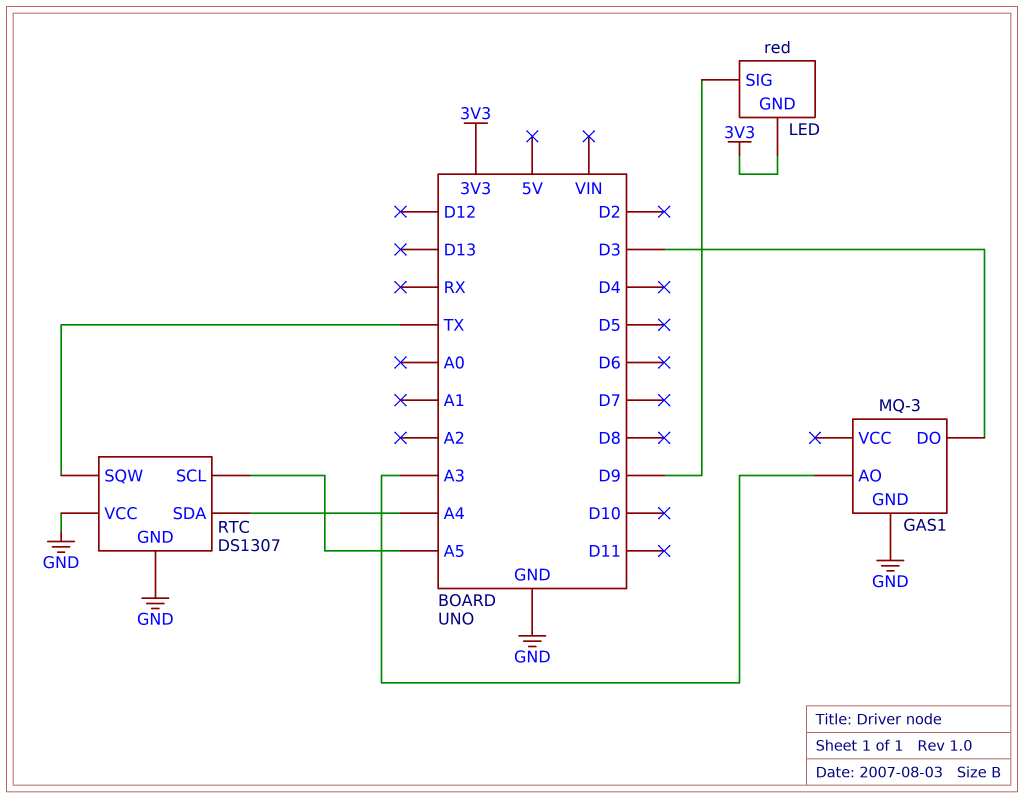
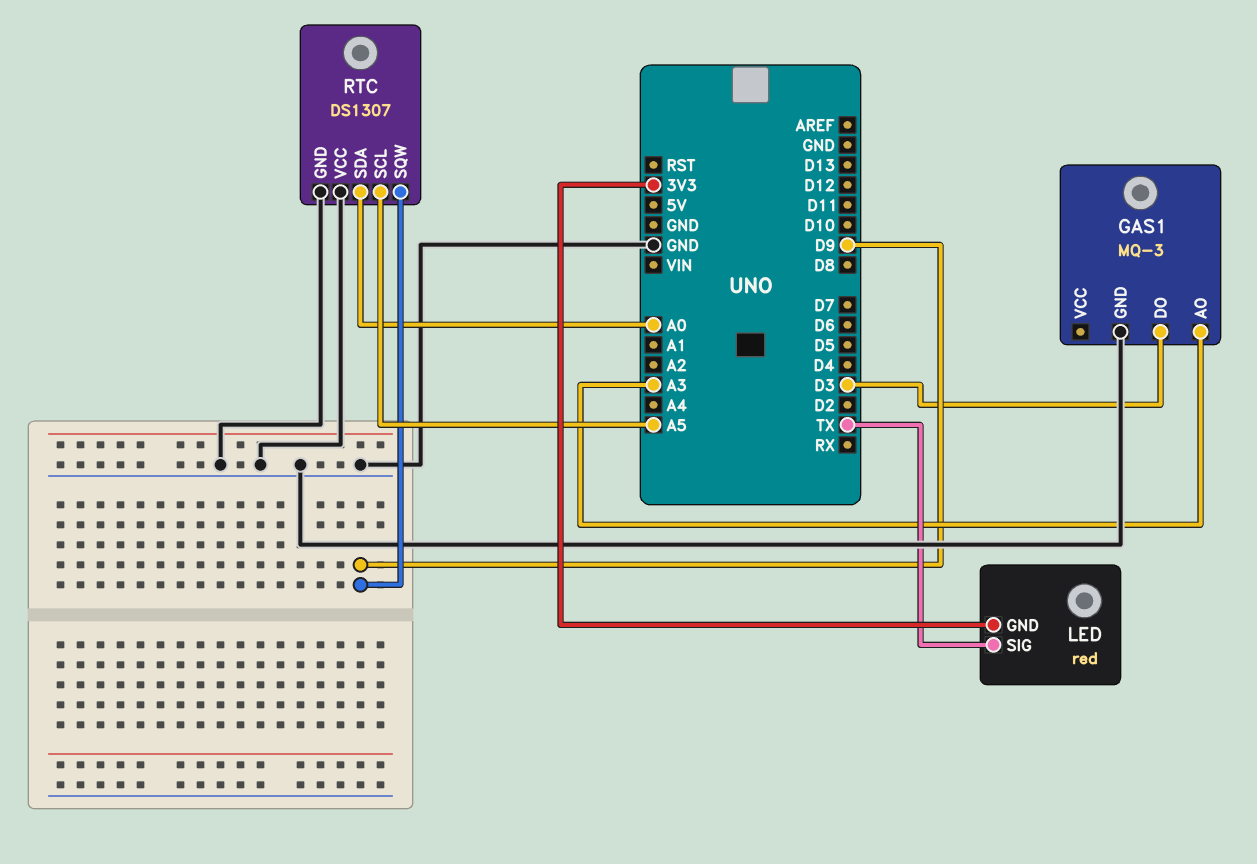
LED pin SIG: D9 -> TX
RTC pin SDA: A4 -> A0
RTC pin SQW: TX -> D9

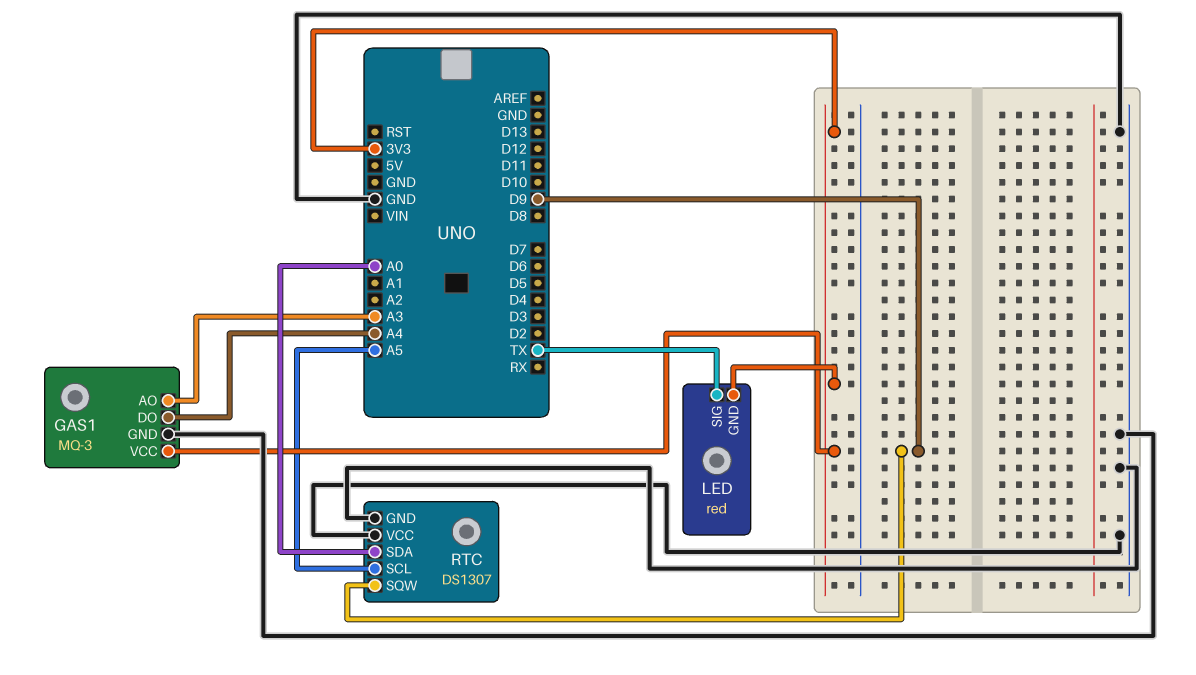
GAS1 pin DO: D3 -> A4
GAS1 pin VCC: none -> 3V3

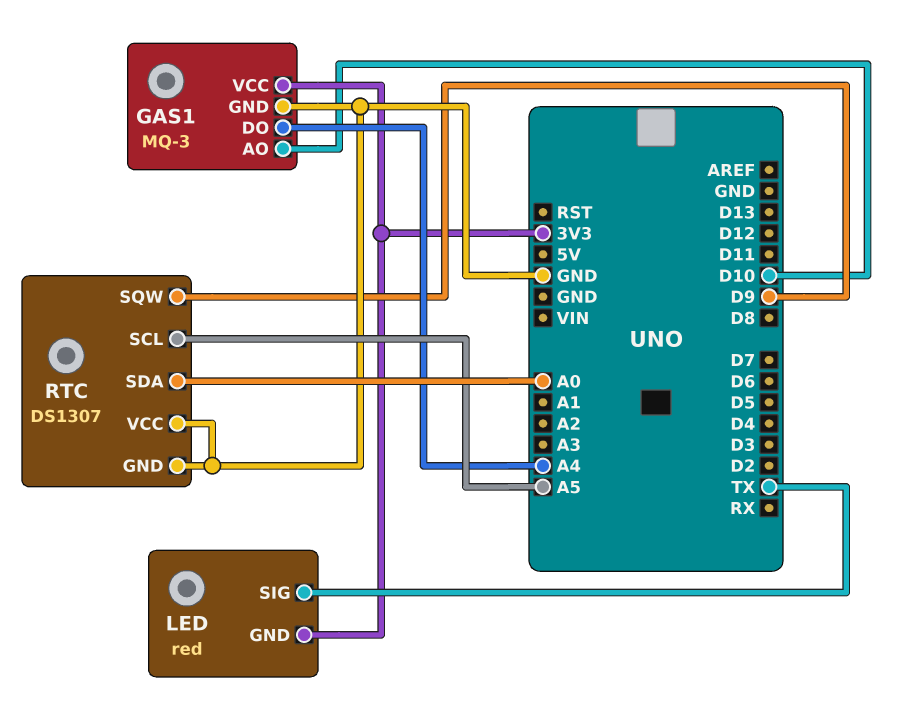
GAS1 pin AO: A3 -> D10

